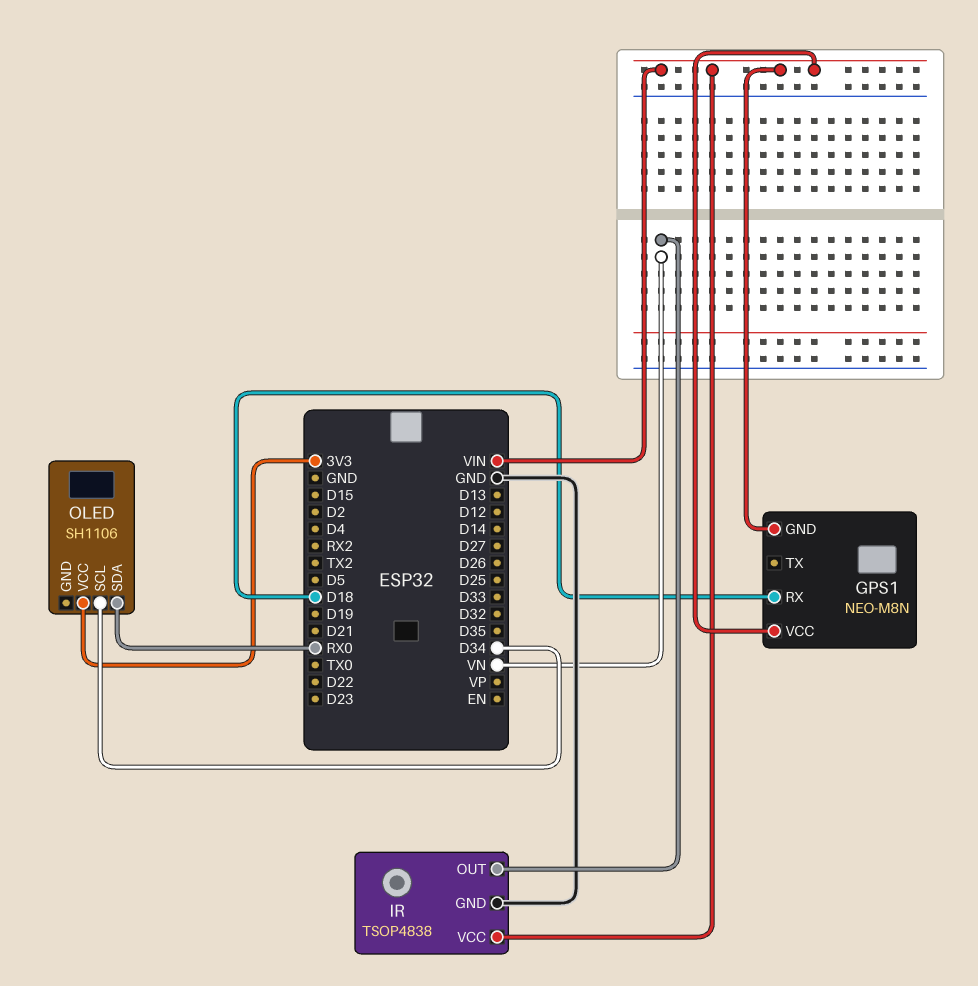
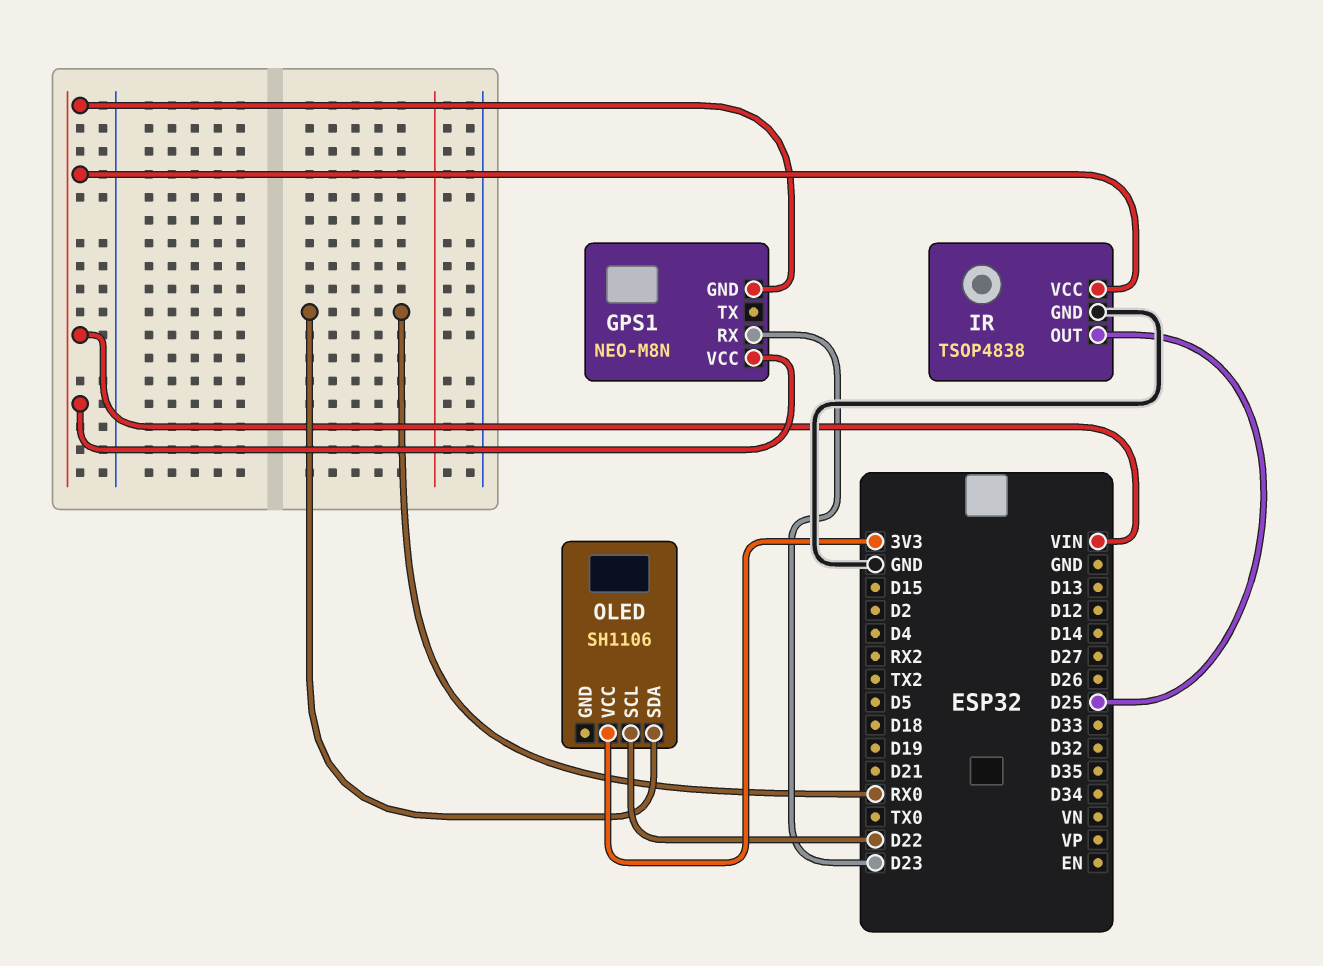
GPS1 pin RX: D18 -> D23
IR pin OUT: VN -> D25
OLED pin SCL: D34 -> D22

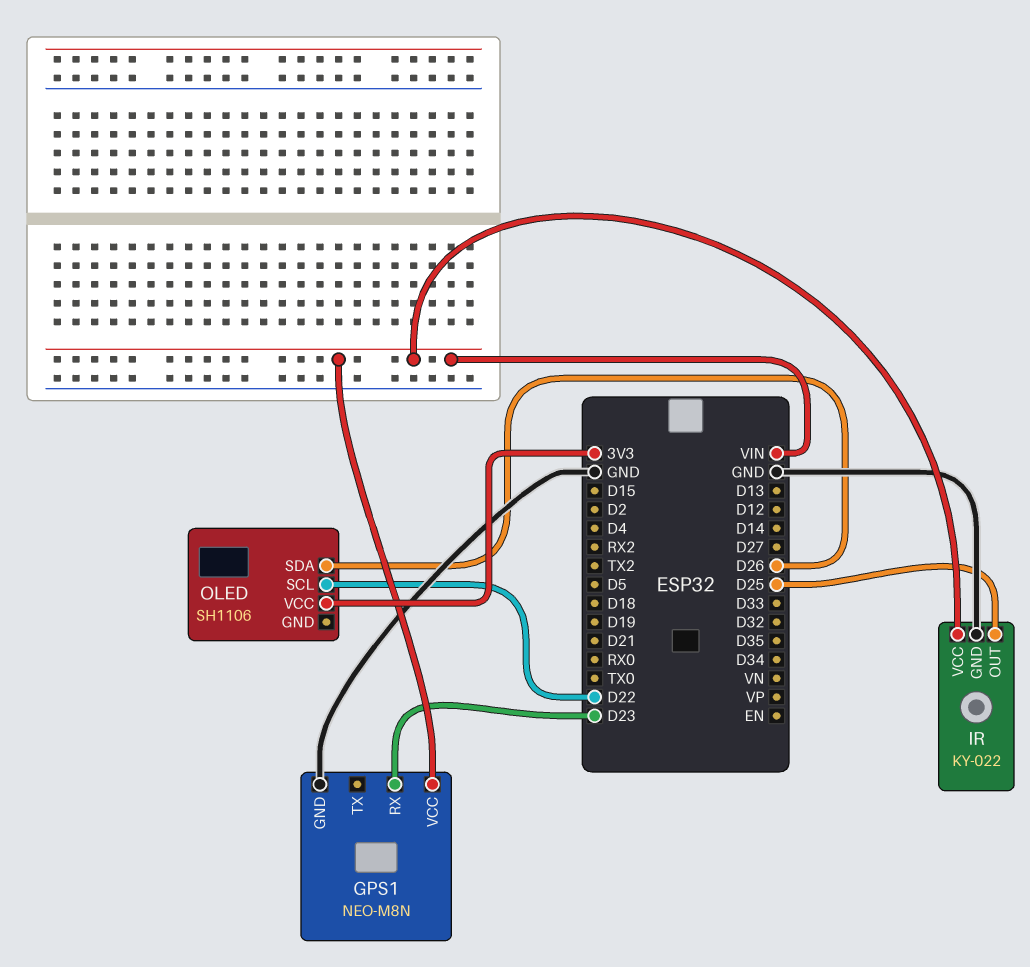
GPS1 pin GND: VIN -> GND
IR: TSOP4838 -> KY-022
OLED pin SDA: RX0 -> D26

